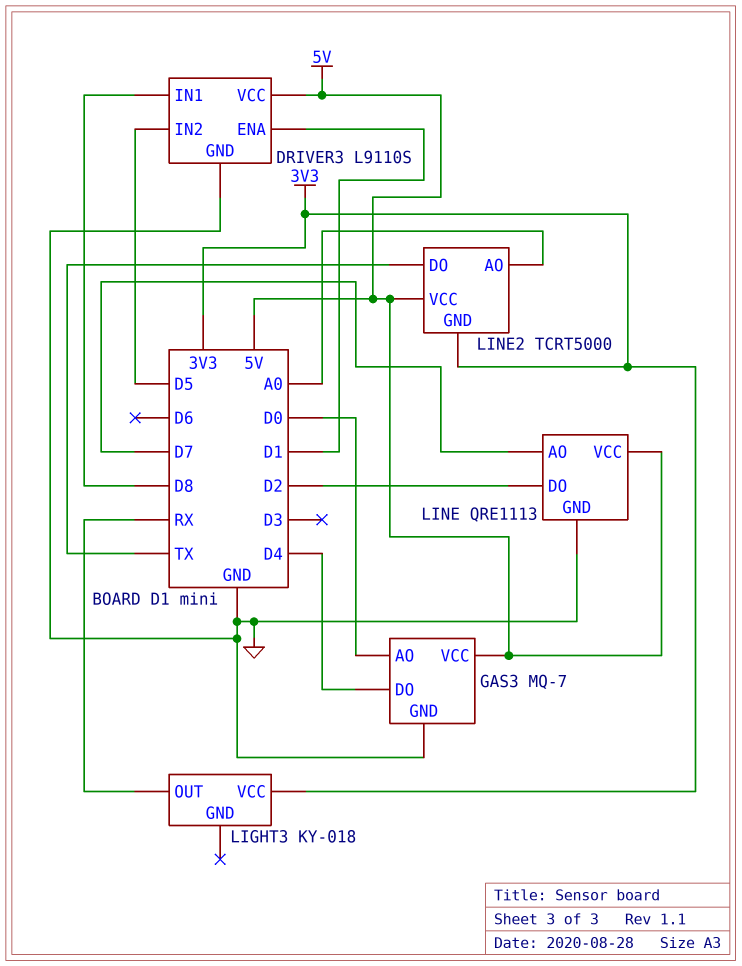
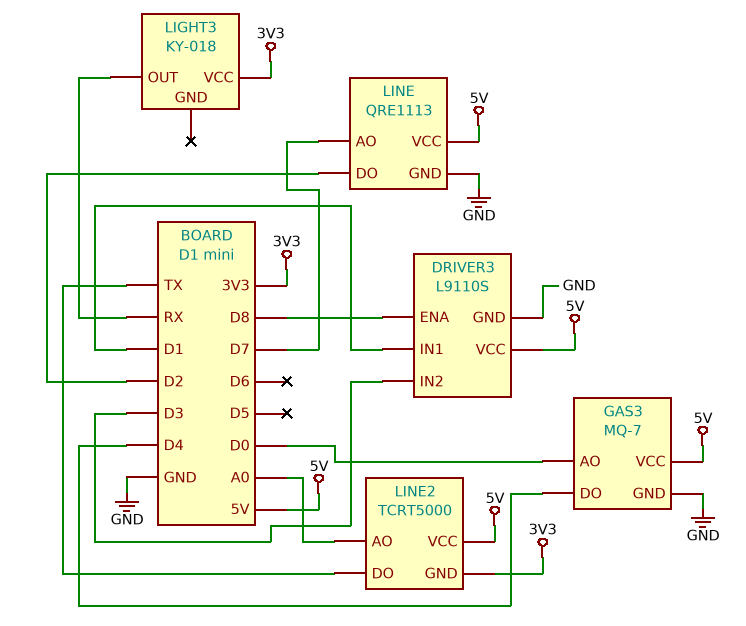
DRIVER3 pin ENA: D1 -> D8
DRIVER3 pin IN1: D8 -> D1
DRIVER3 pin IN2: D5 -> D3

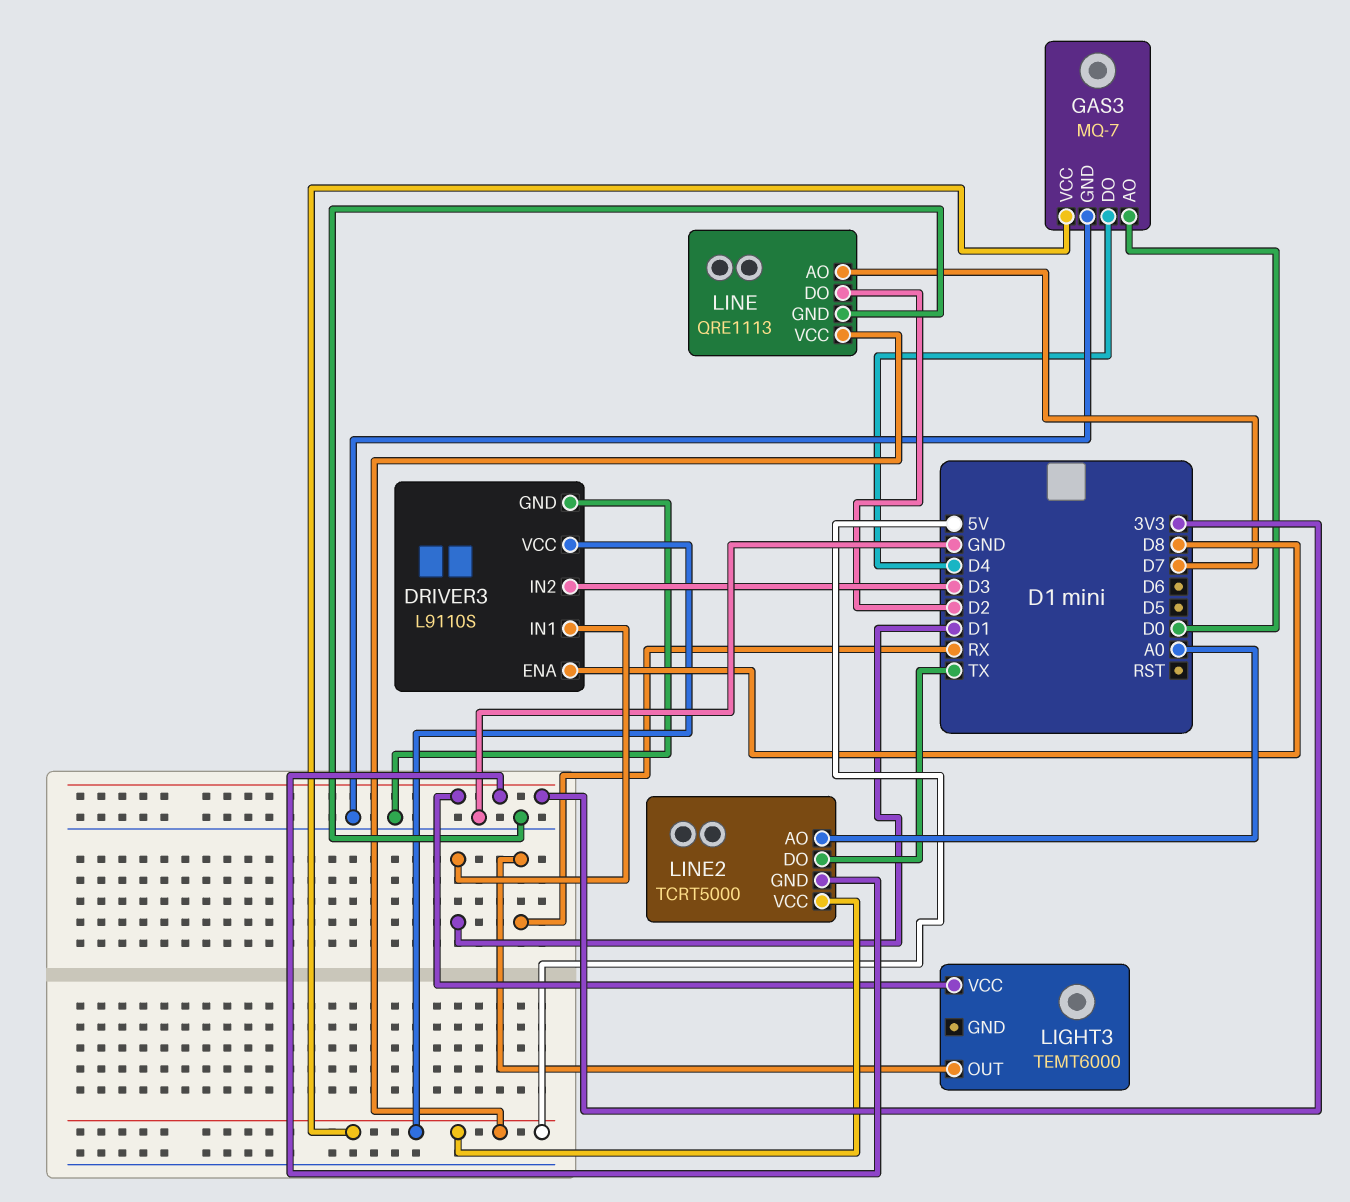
LIGHT3: KY-018 -> TEMT6000

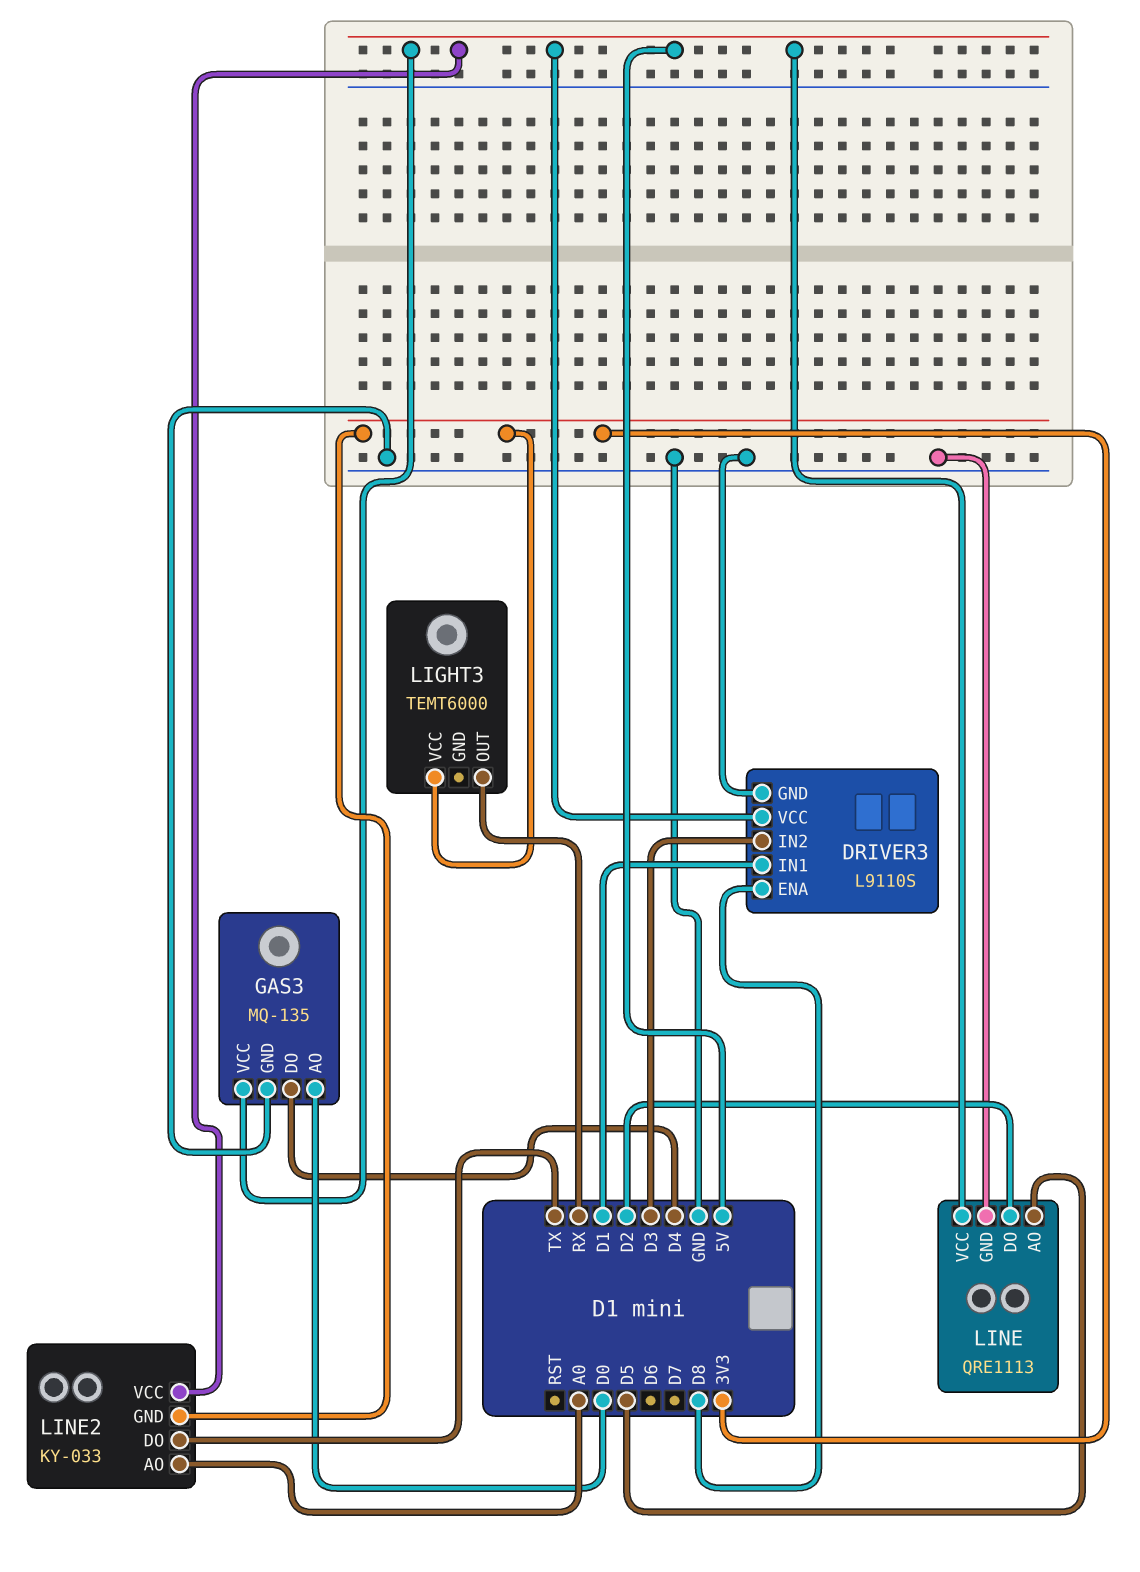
GAS3: MQ-7 -> MQ-135
LINE pin AO: D7 -> D5
LINE2: TCRT5000 -> KY-033

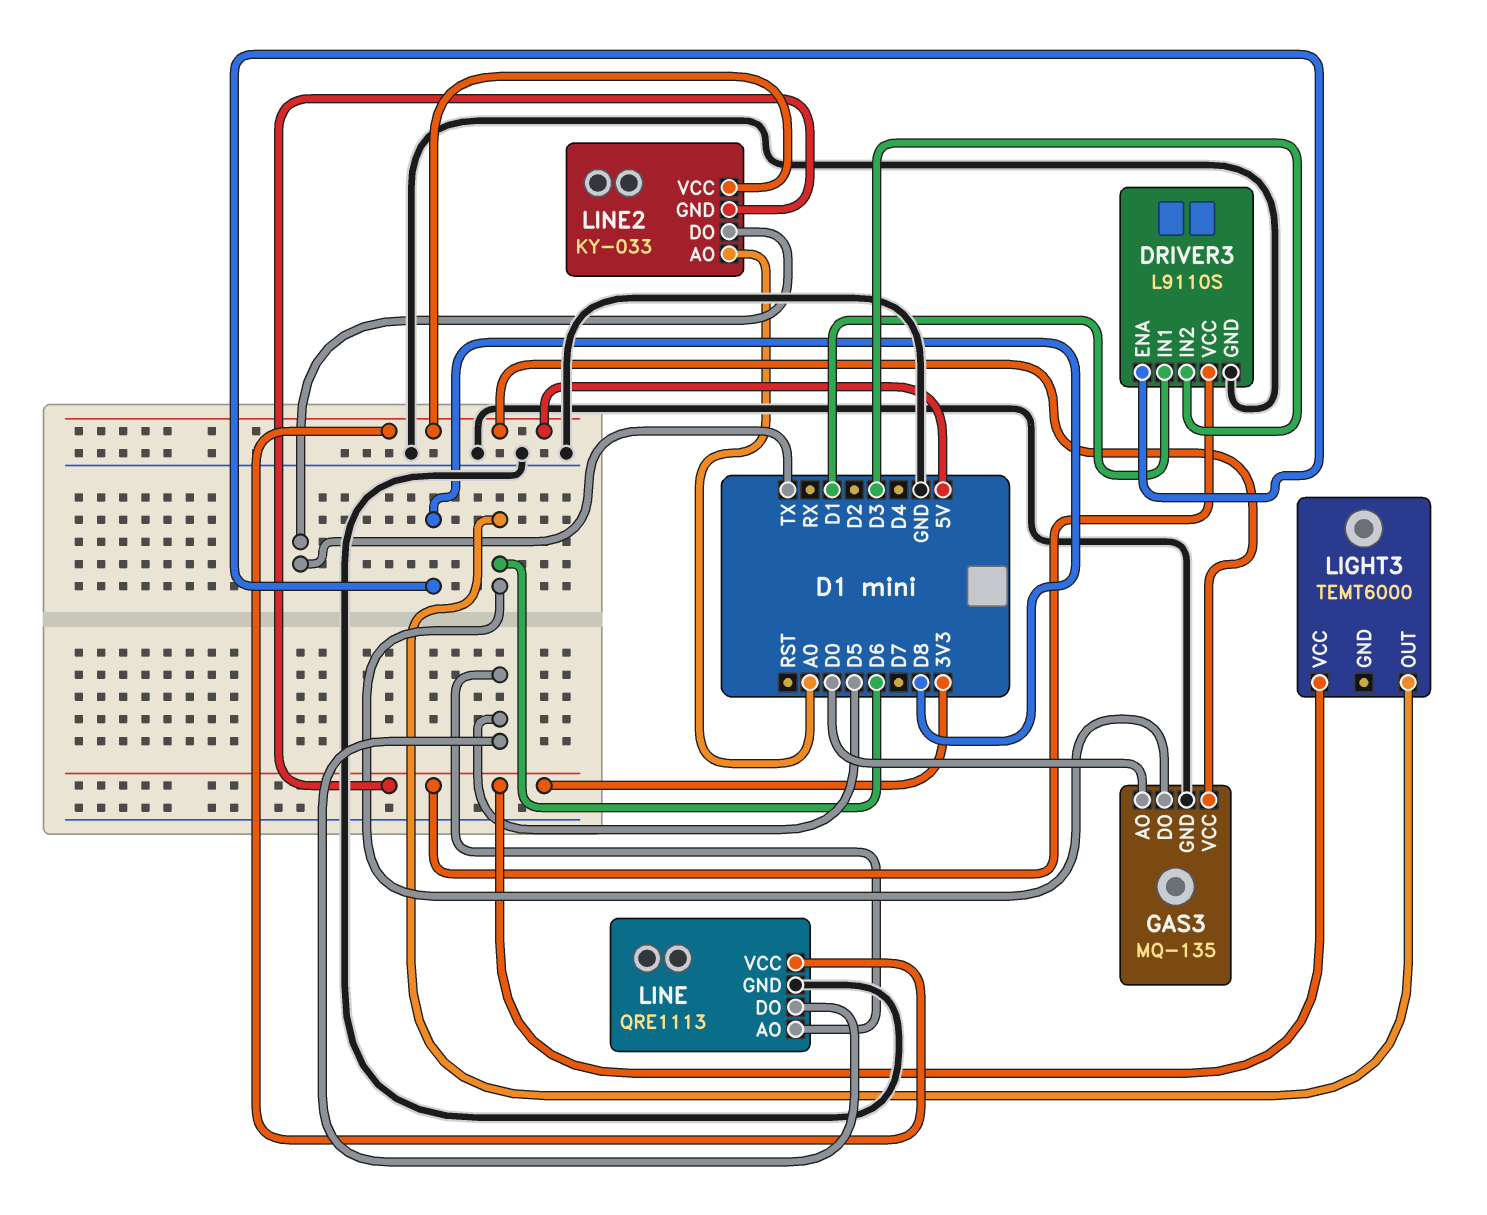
DRIVER3 pin VCC: 5V -> 3V3
GAS3 pin DO: D4 -> D6
LIGHT3 pin OUT: RX -> D6
LINE pin DO: D2 -> D5

